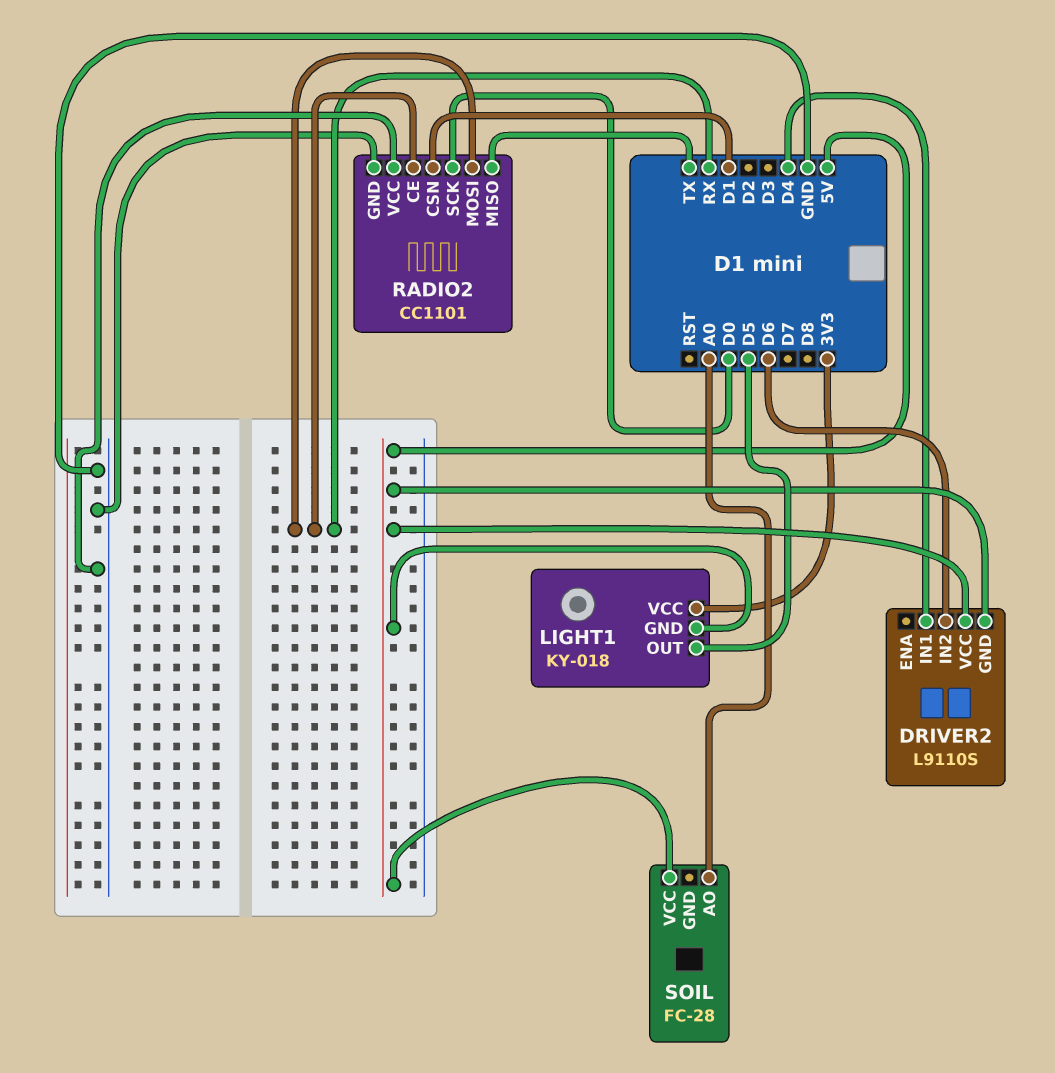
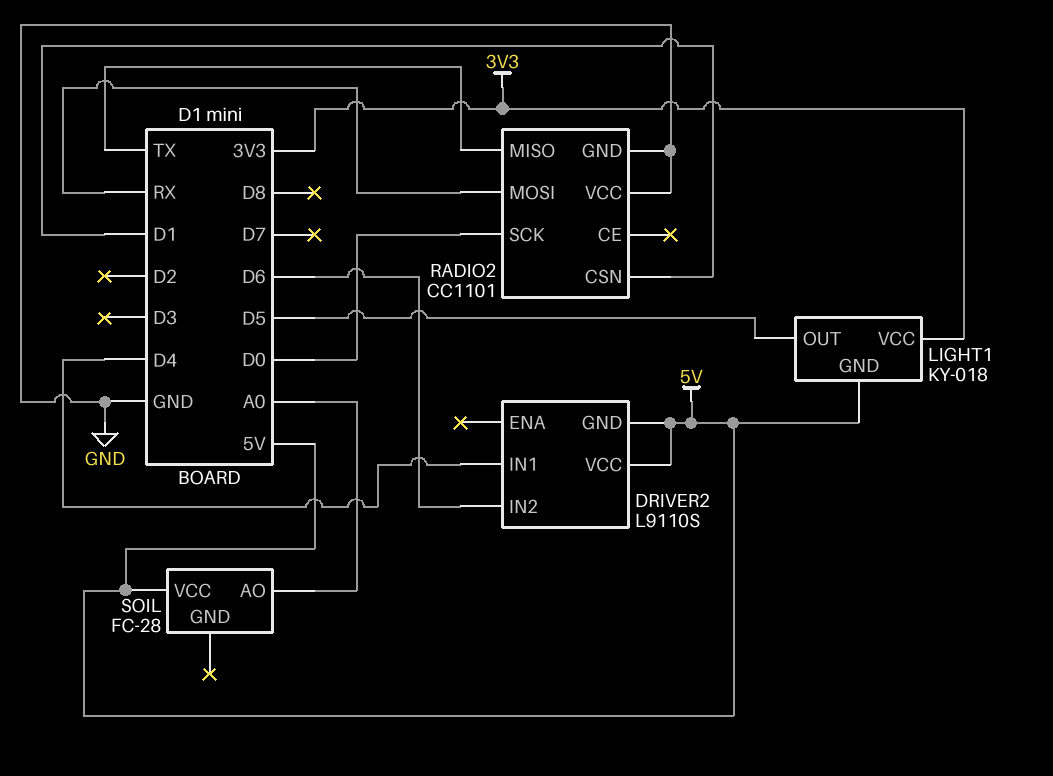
RADIO2 pin CE: RX -> none

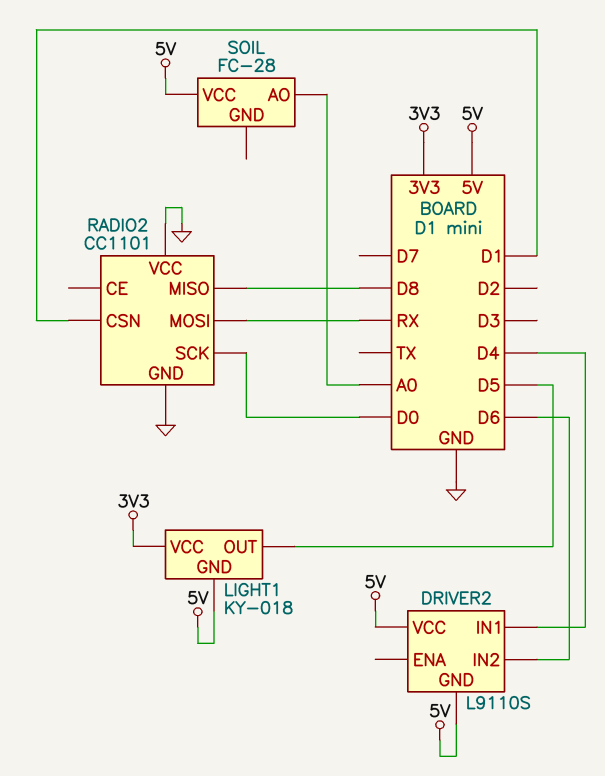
RADIO2 pin MISO: TX -> D8

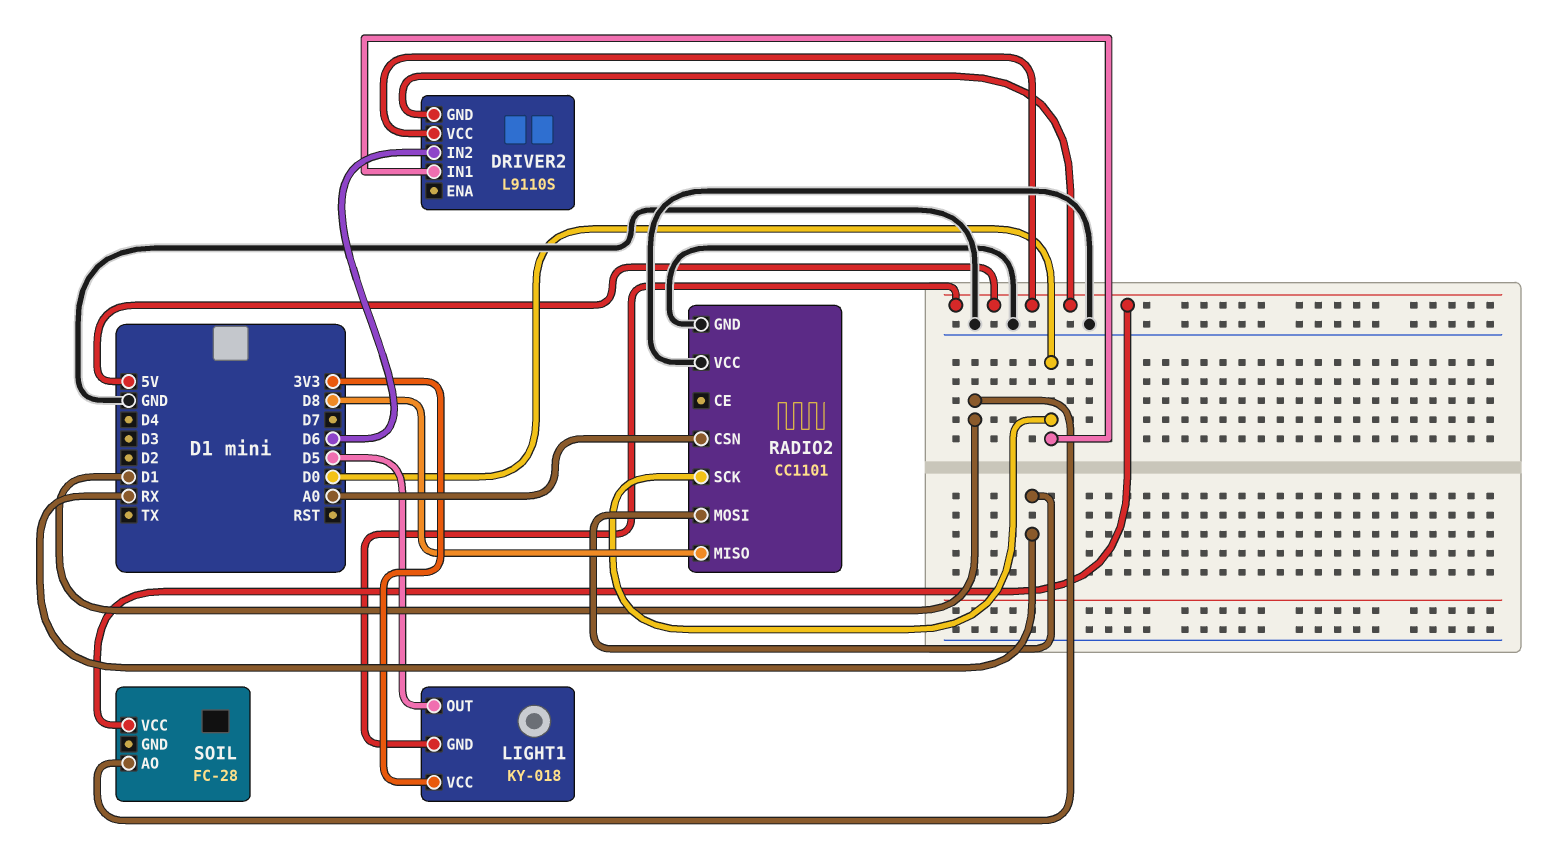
DRIVER2 pin IN1: D4 -> D0
RADIO2 pin CSN: D1 -> A0
SOIL pin AO: A0 -> D1

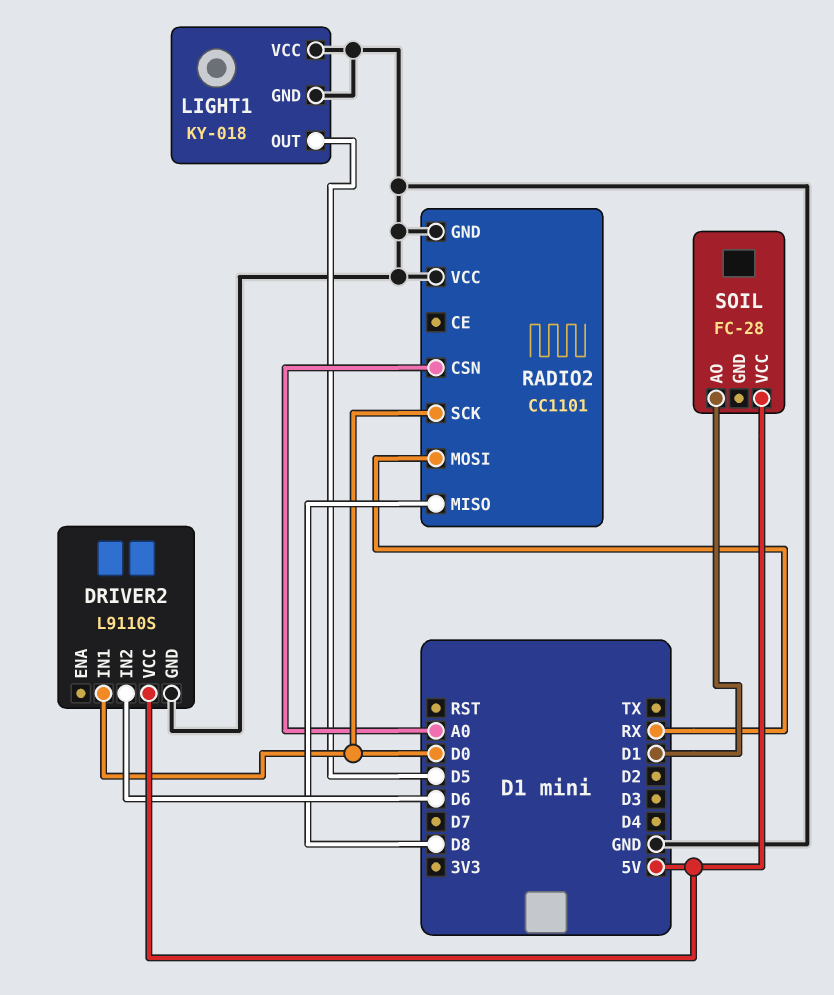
DRIVER2 pin GND: 5V -> GND
LIGHT1 pin GND: 5V -> GND
LIGHT1 pin VCC: 3V3 -> GND

